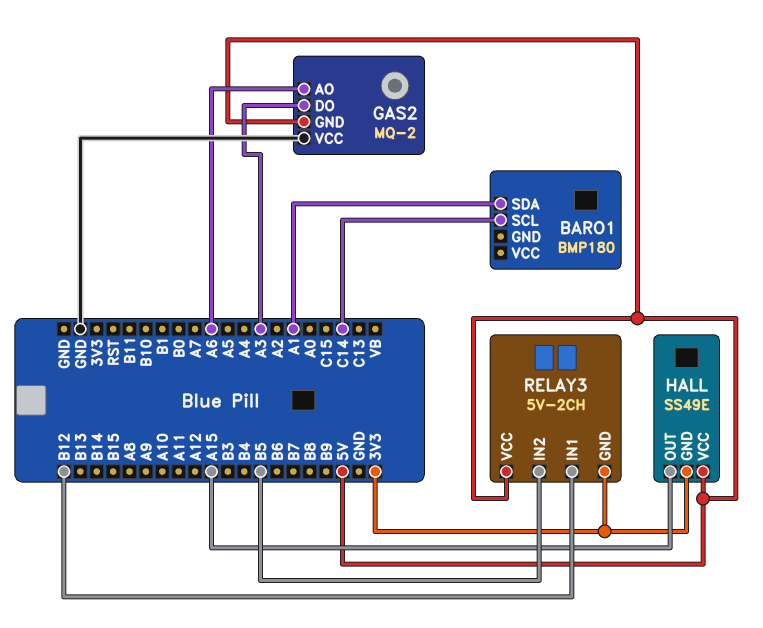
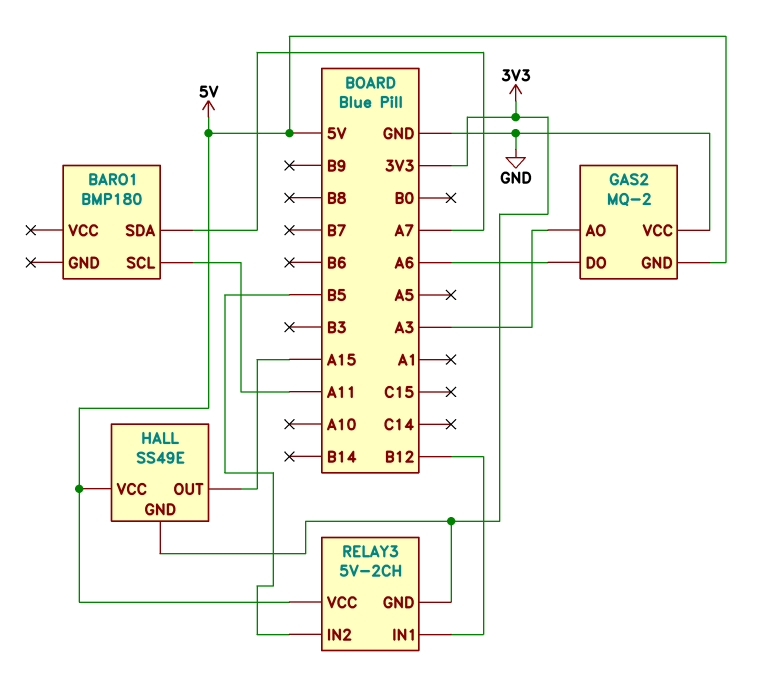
BARO1 pin SCL: C14 -> A11
BARO1 pin SDA: A1 -> A7
GAS2 pin AO: A6 -> A3
GAS2 pin DO: A3 -> A6

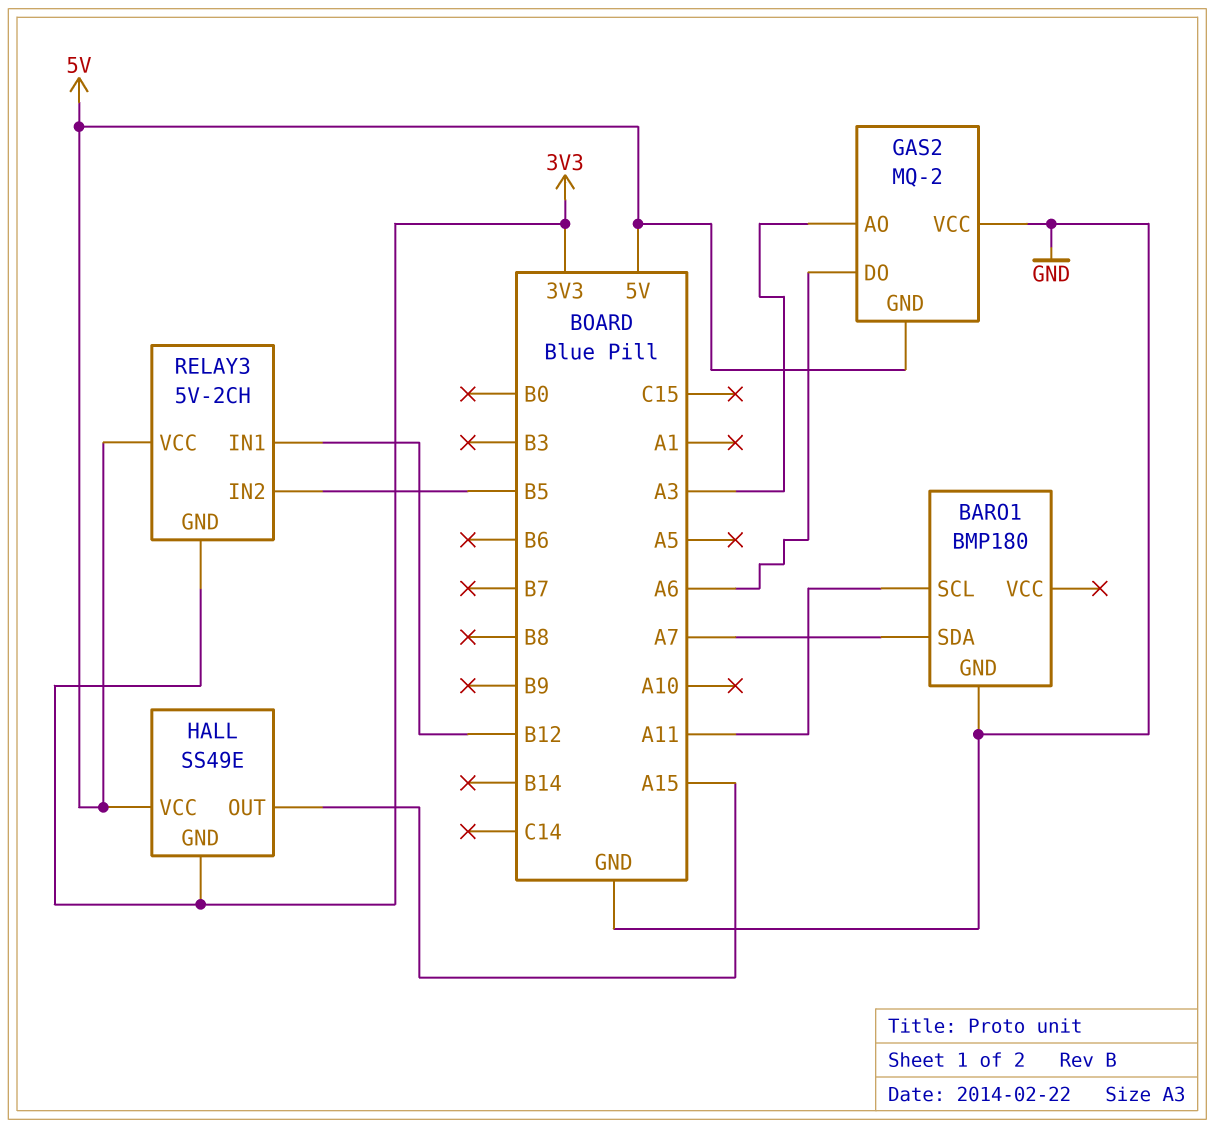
BARO1 pin GND: none -> GND

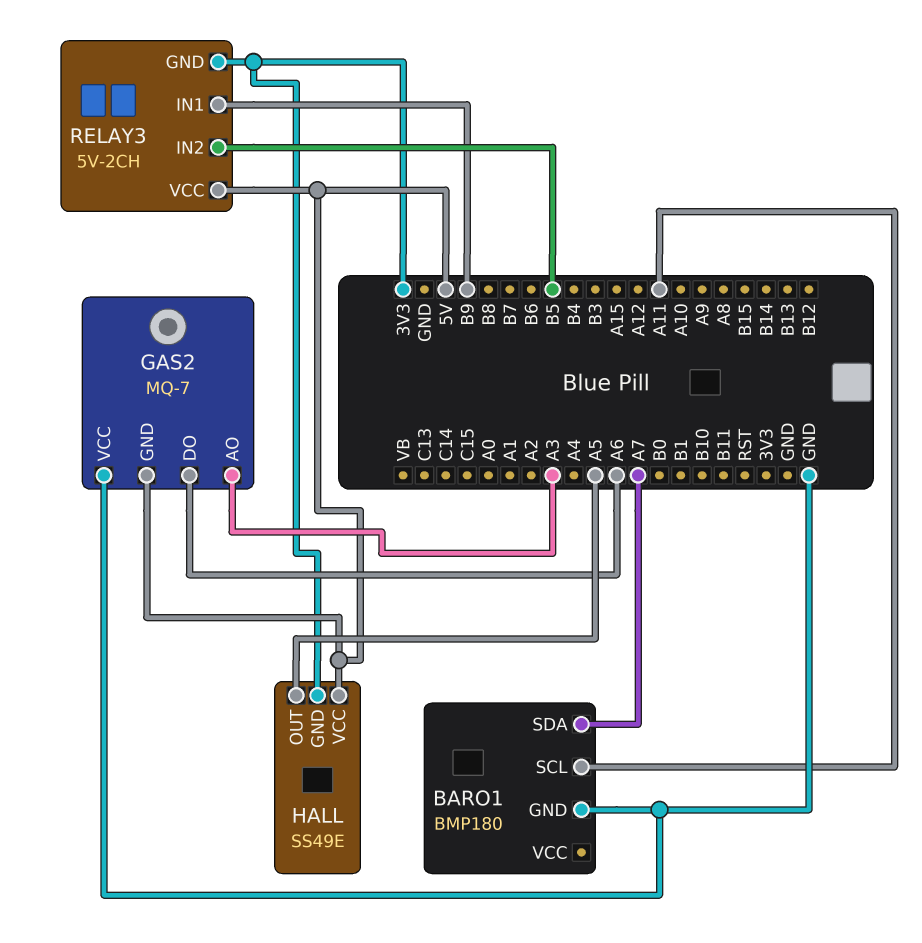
GAS2: MQ-2 -> MQ-7
HALL pin OUT: A15 -> A5
RELAY3 pin IN1: B12 -> B9

